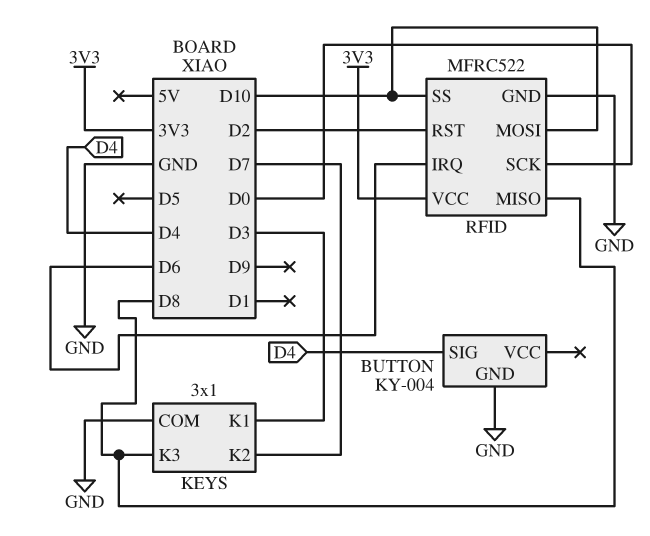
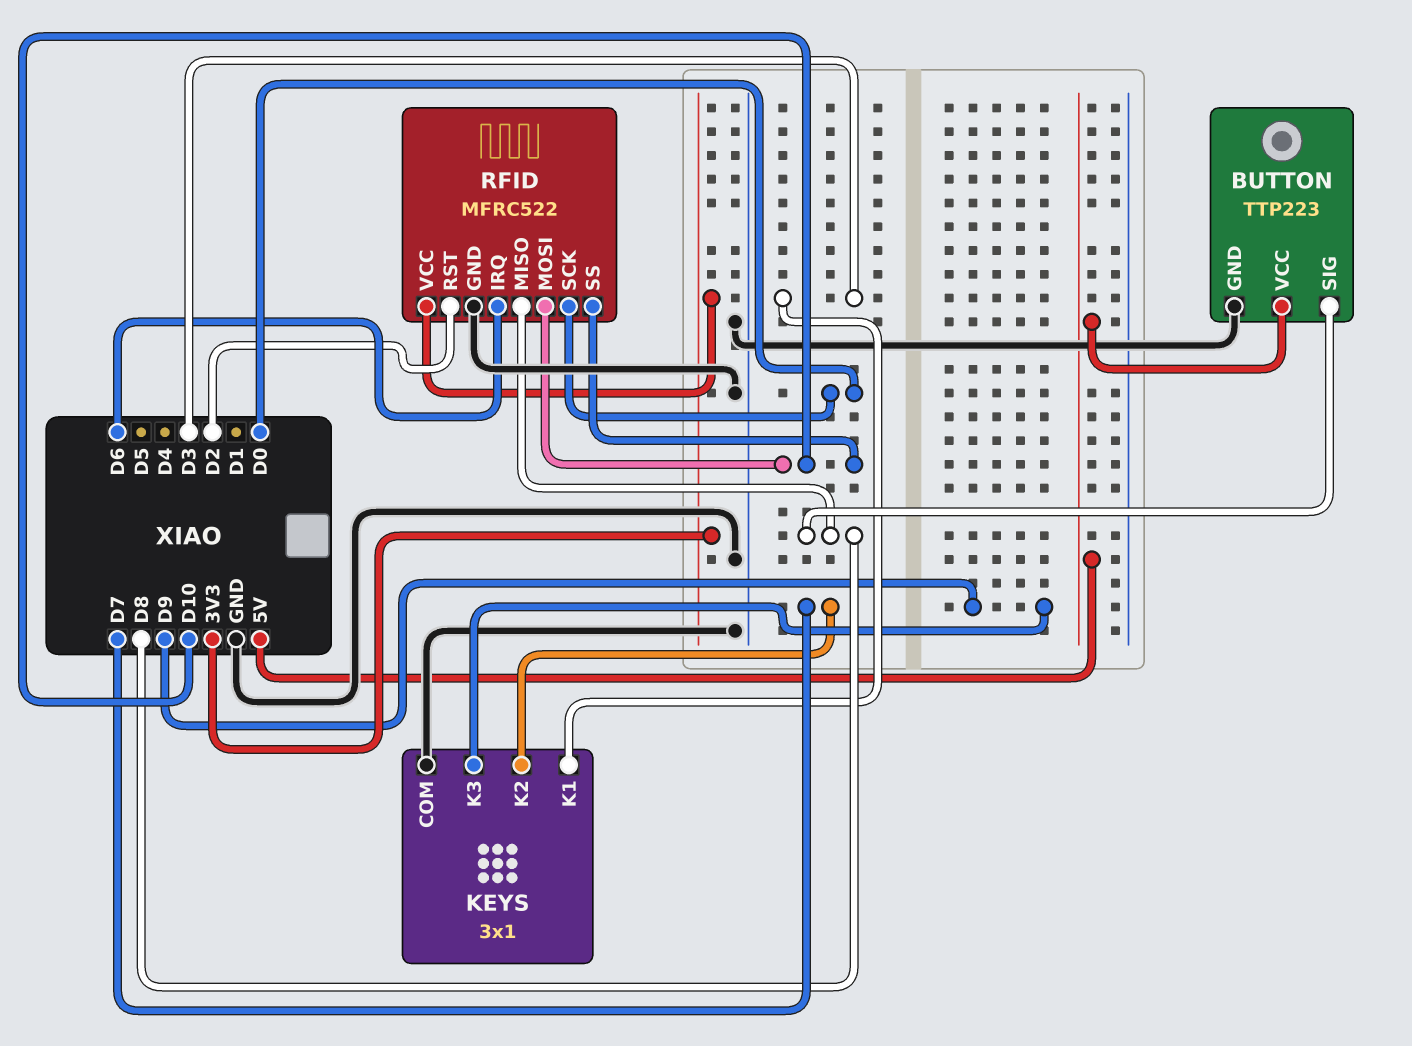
BUTTON: KY-004 -> TTP223
BUTTON pin SIG: D4 -> D8
BUTTON pin VCC: none -> 5V
KEYS pin K3: D8 -> D9

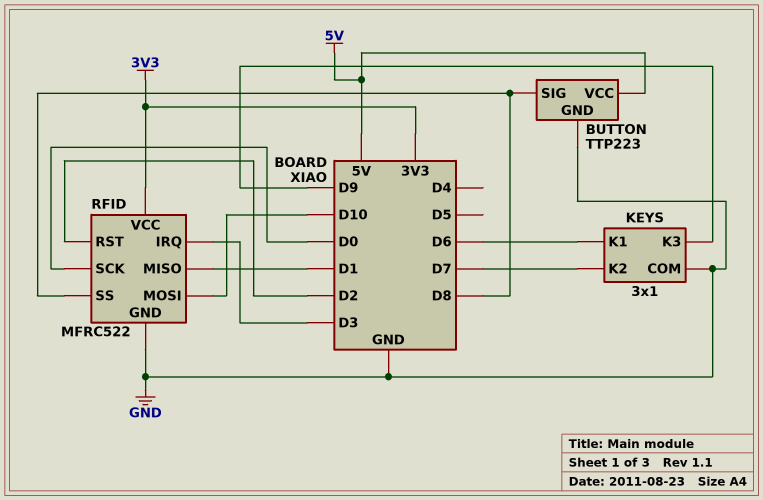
KEYS pin K1: D3 -> D6
RFID pin IRQ: D6 -> D3
RFID pin MISO: D8 -> D1
RFID pin SS: D10 -> D8

